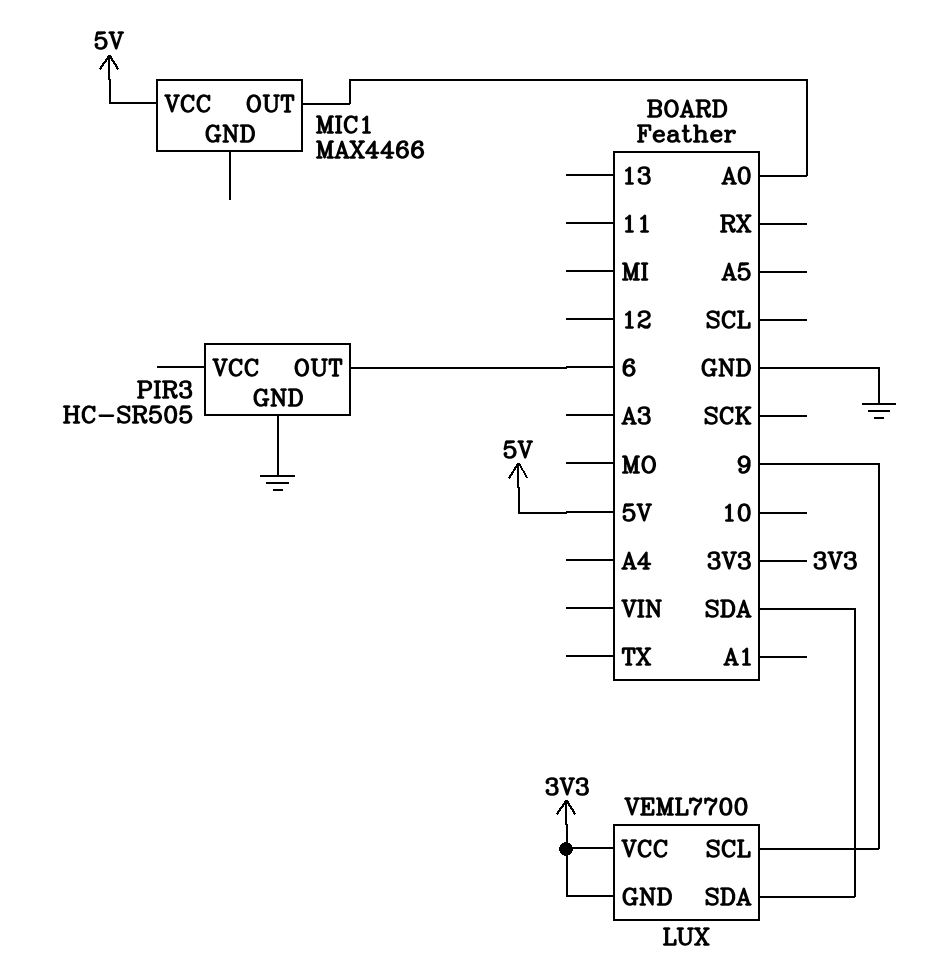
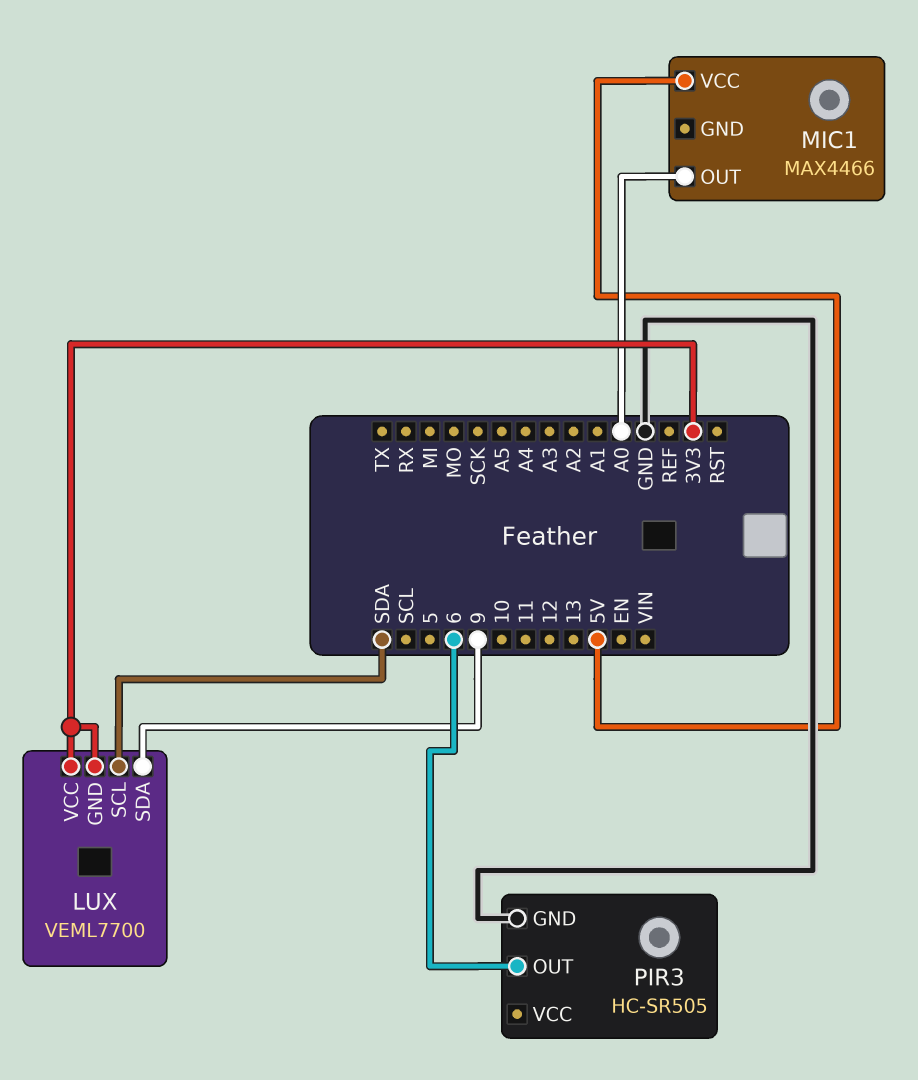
LUX pin SCL: 9 -> SDA
LUX pin SDA: SDA -> 9

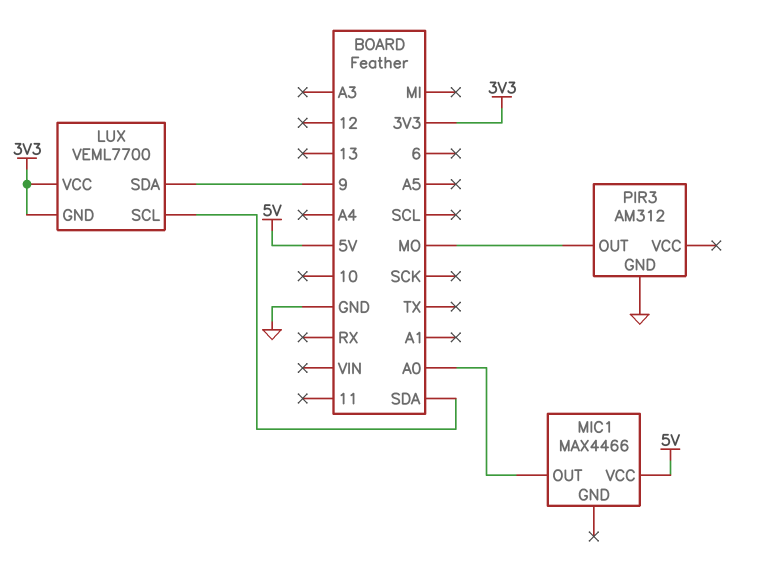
PIR3: HC-SR505 -> AM312
PIR3 pin OUT: 6 -> MO

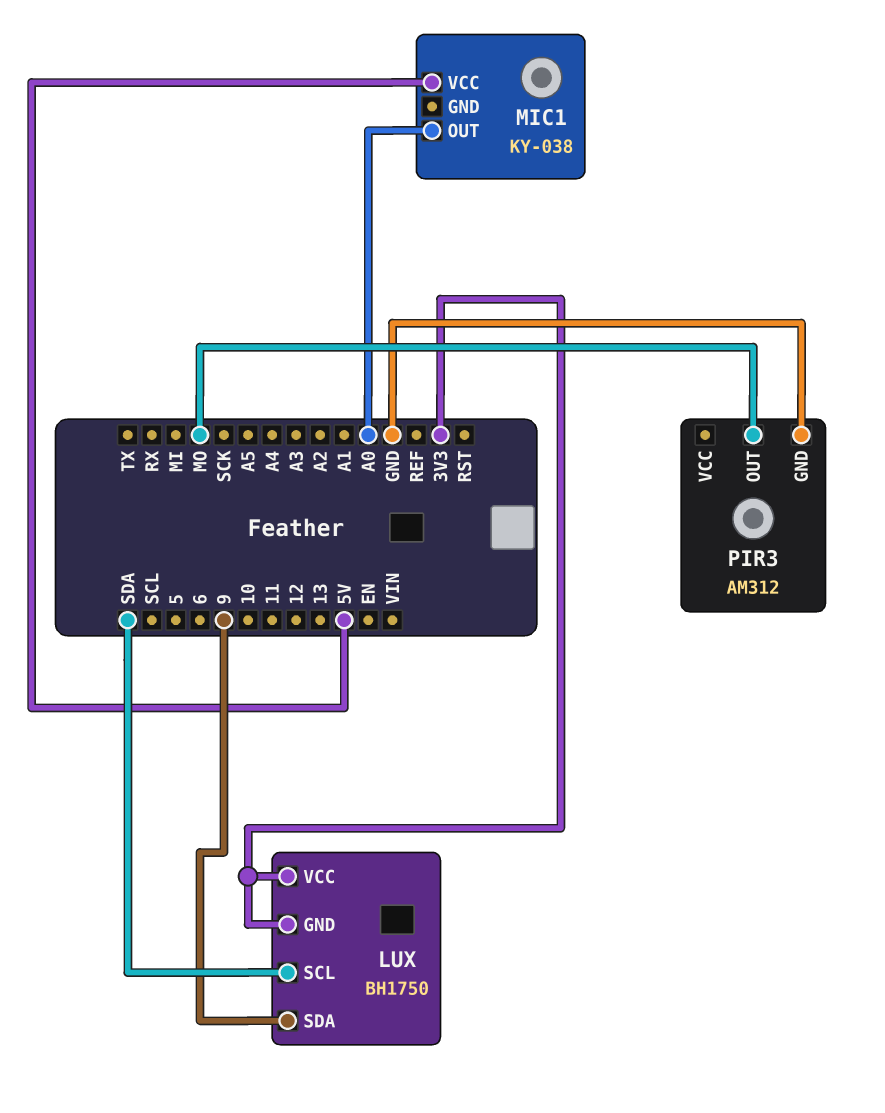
LUX: VEML7700 -> BH1750
MIC1: MAX4466 -> KY-038

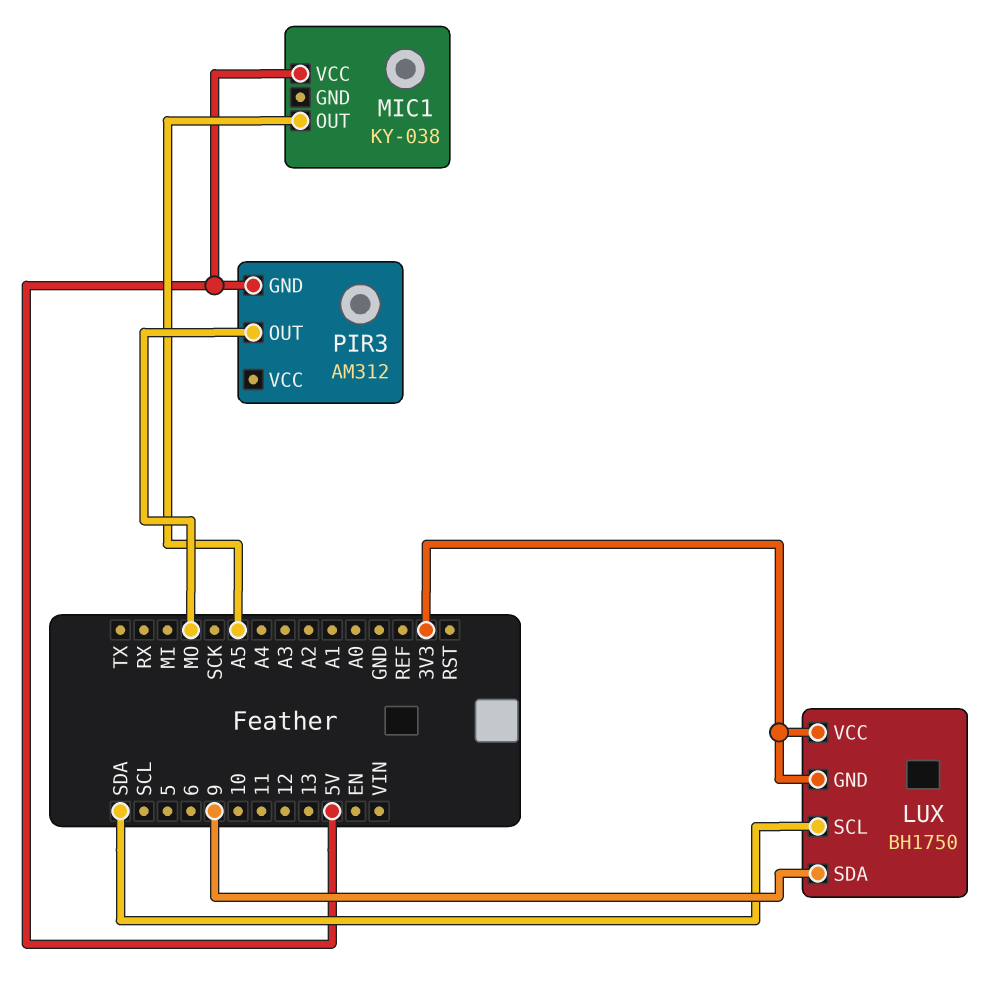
MIC1 pin OUT: A0 -> A5
PIR3 pin GND: GND -> 5V

